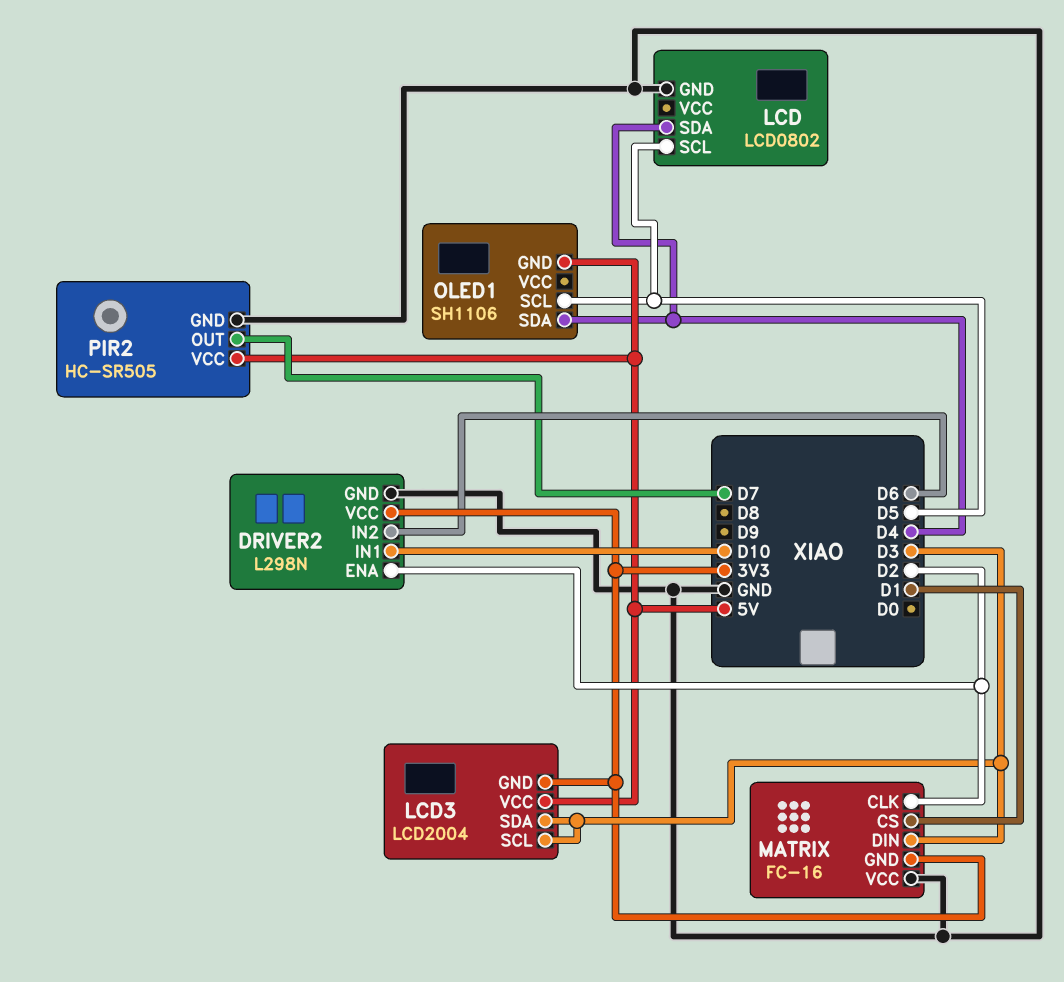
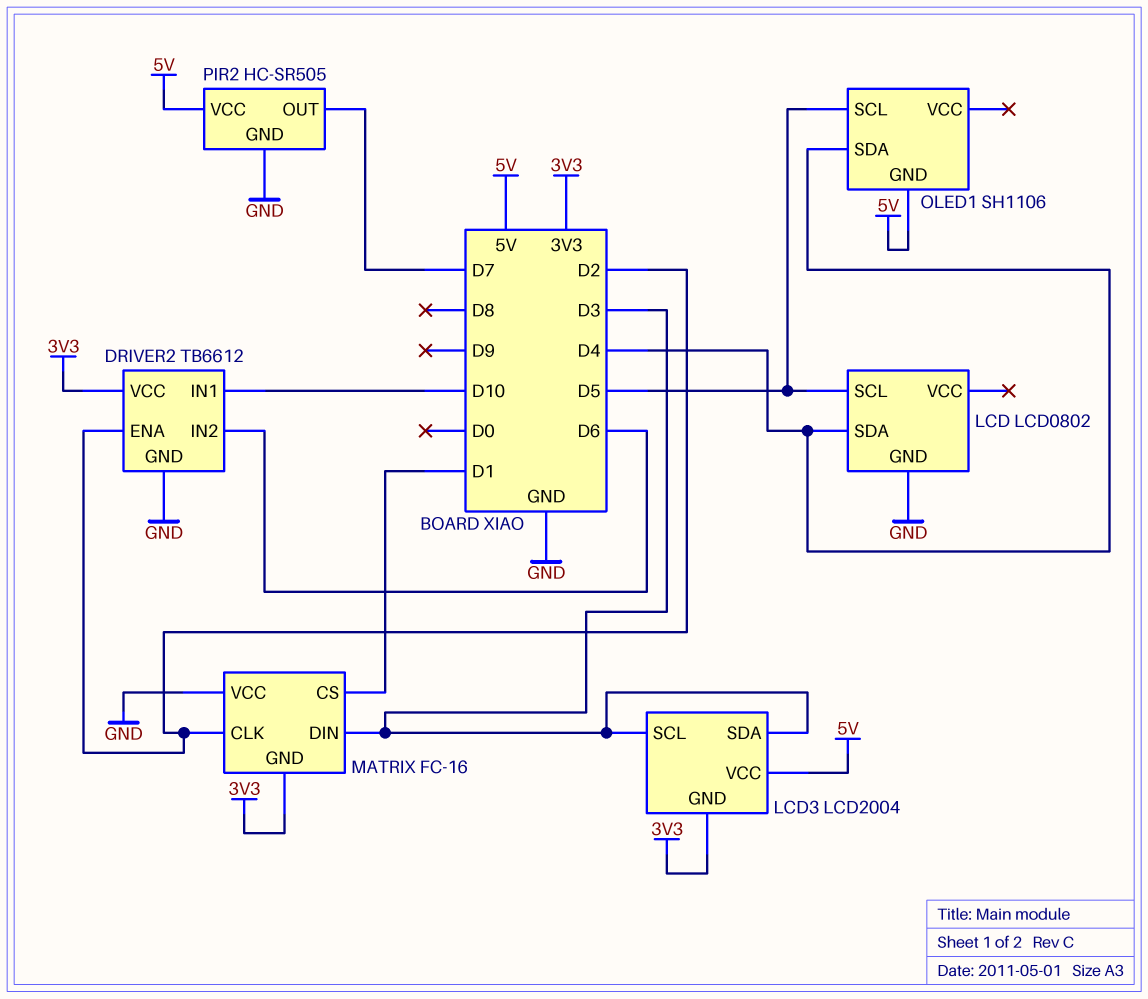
DRIVER2: L298N -> TB6612

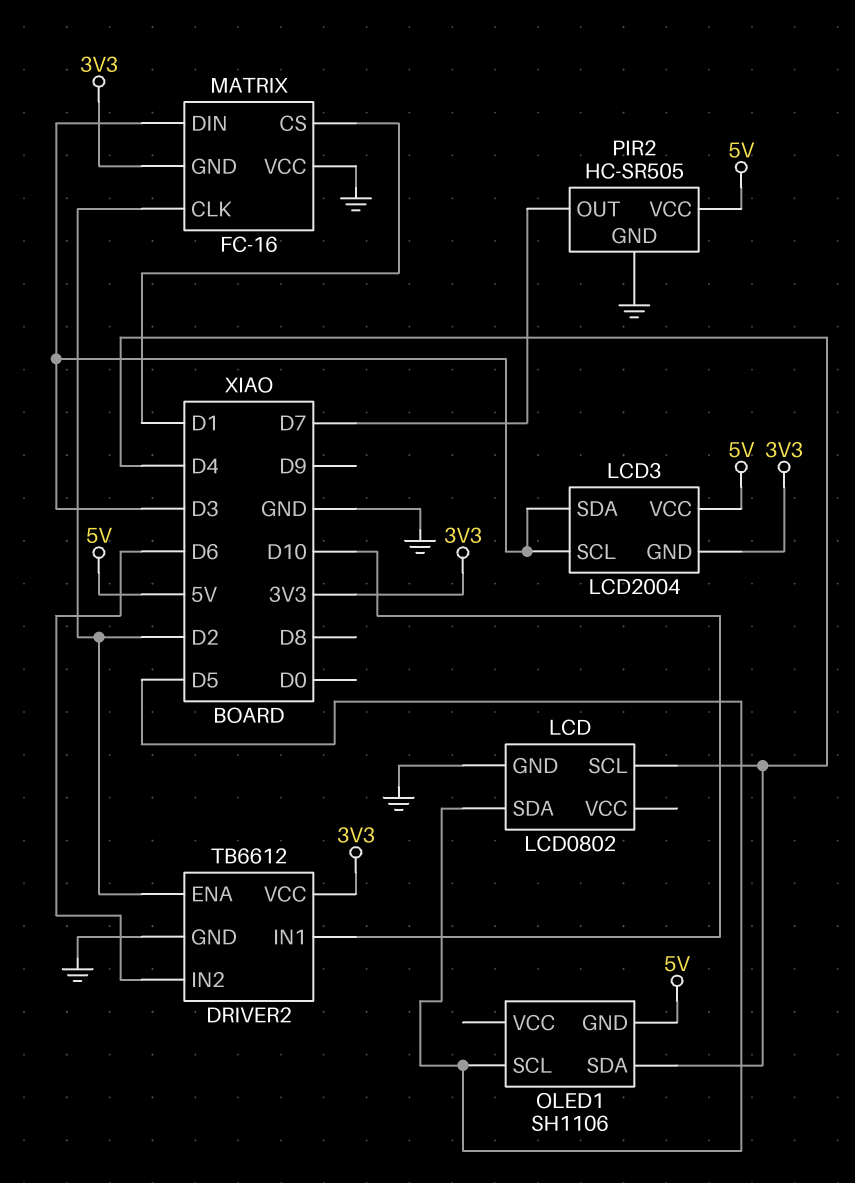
LCD pin SCL: D5 -> D4
LCD pin SDA: D4 -> D5

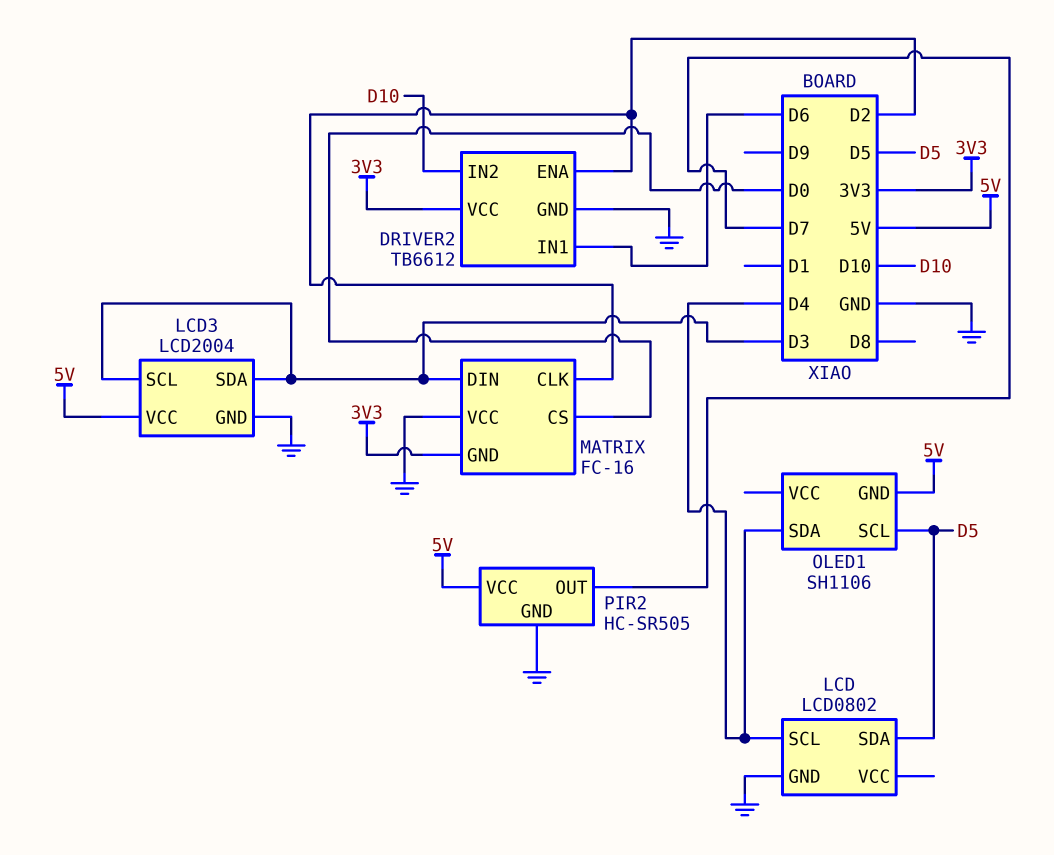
DRIVER2 pin IN1: D10 -> D6
DRIVER2 pin IN2: D6 -> D10
LCD3 pin GND: 3V3 -> GND
MATRIX pin CS: D1 -> D0

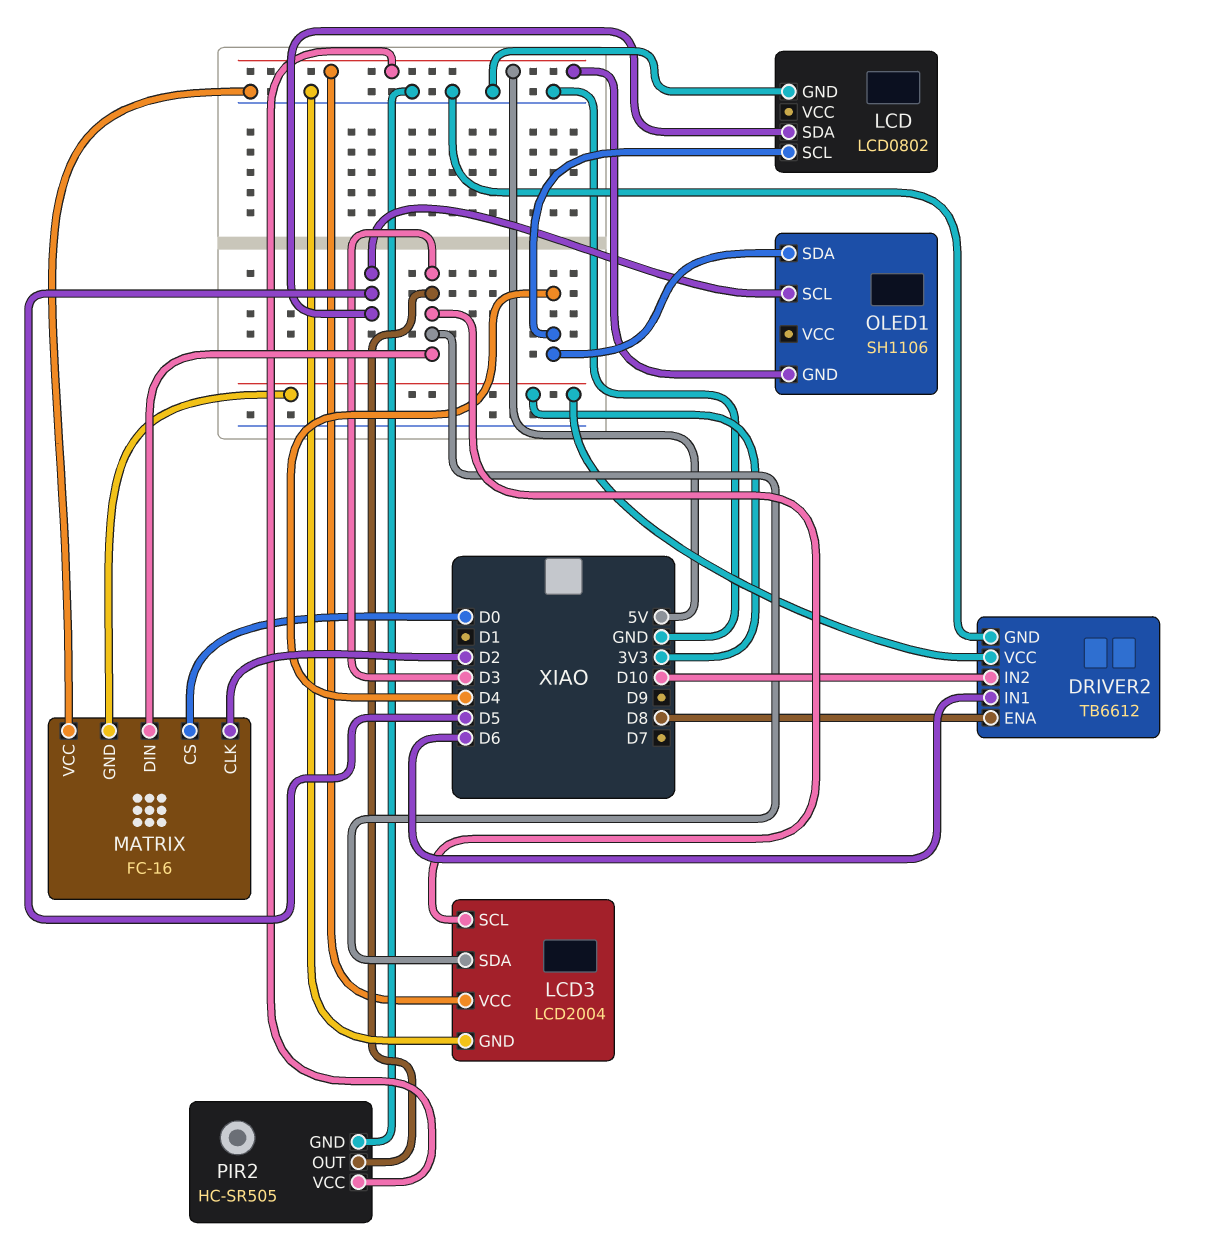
DRIVER2 pin ENA: D2 -> D8
PIR2 pin OUT: D7 -> D3

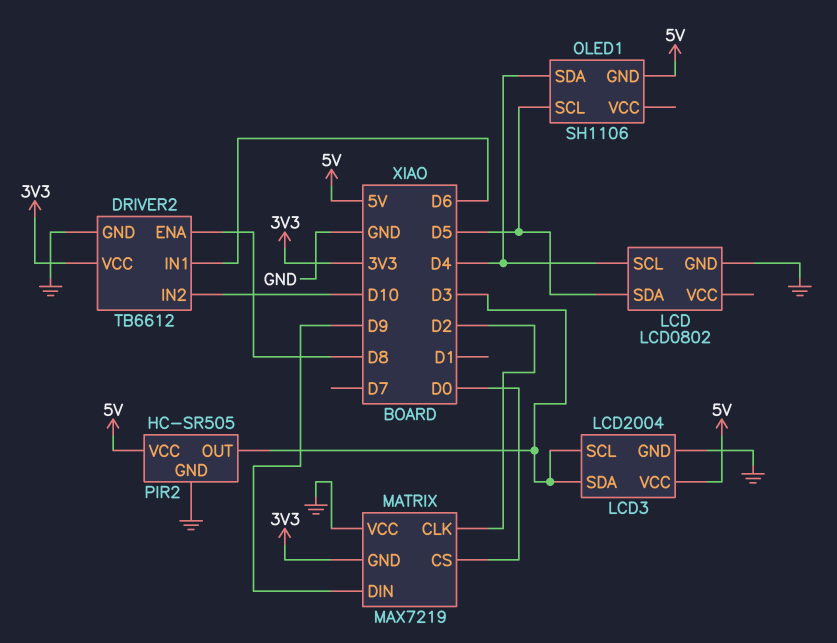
MATRIX: FC-16 -> MAX7219
MATRIX pin DIN: D3 -> D9

